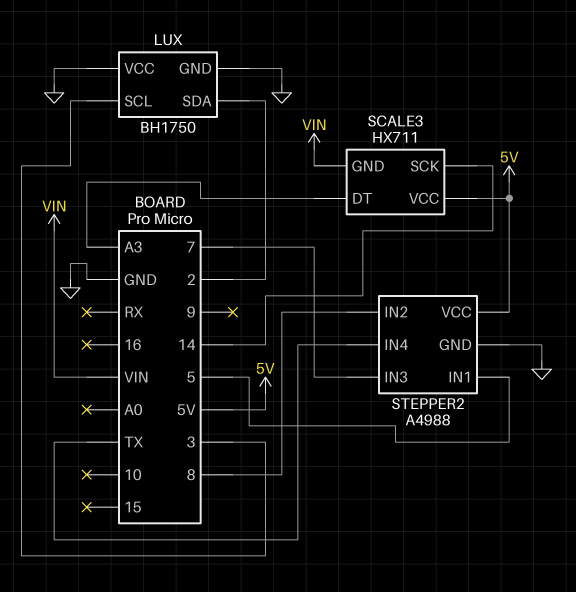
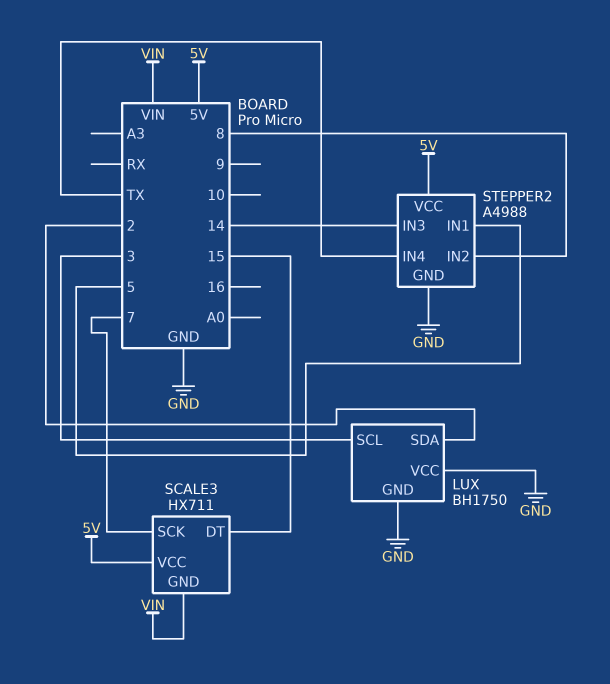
SCALE3 pin DT: A3 -> 15
SCALE3 pin SCK: 14 -> 7
STEPPER2 pin IN3: 7 -> 14

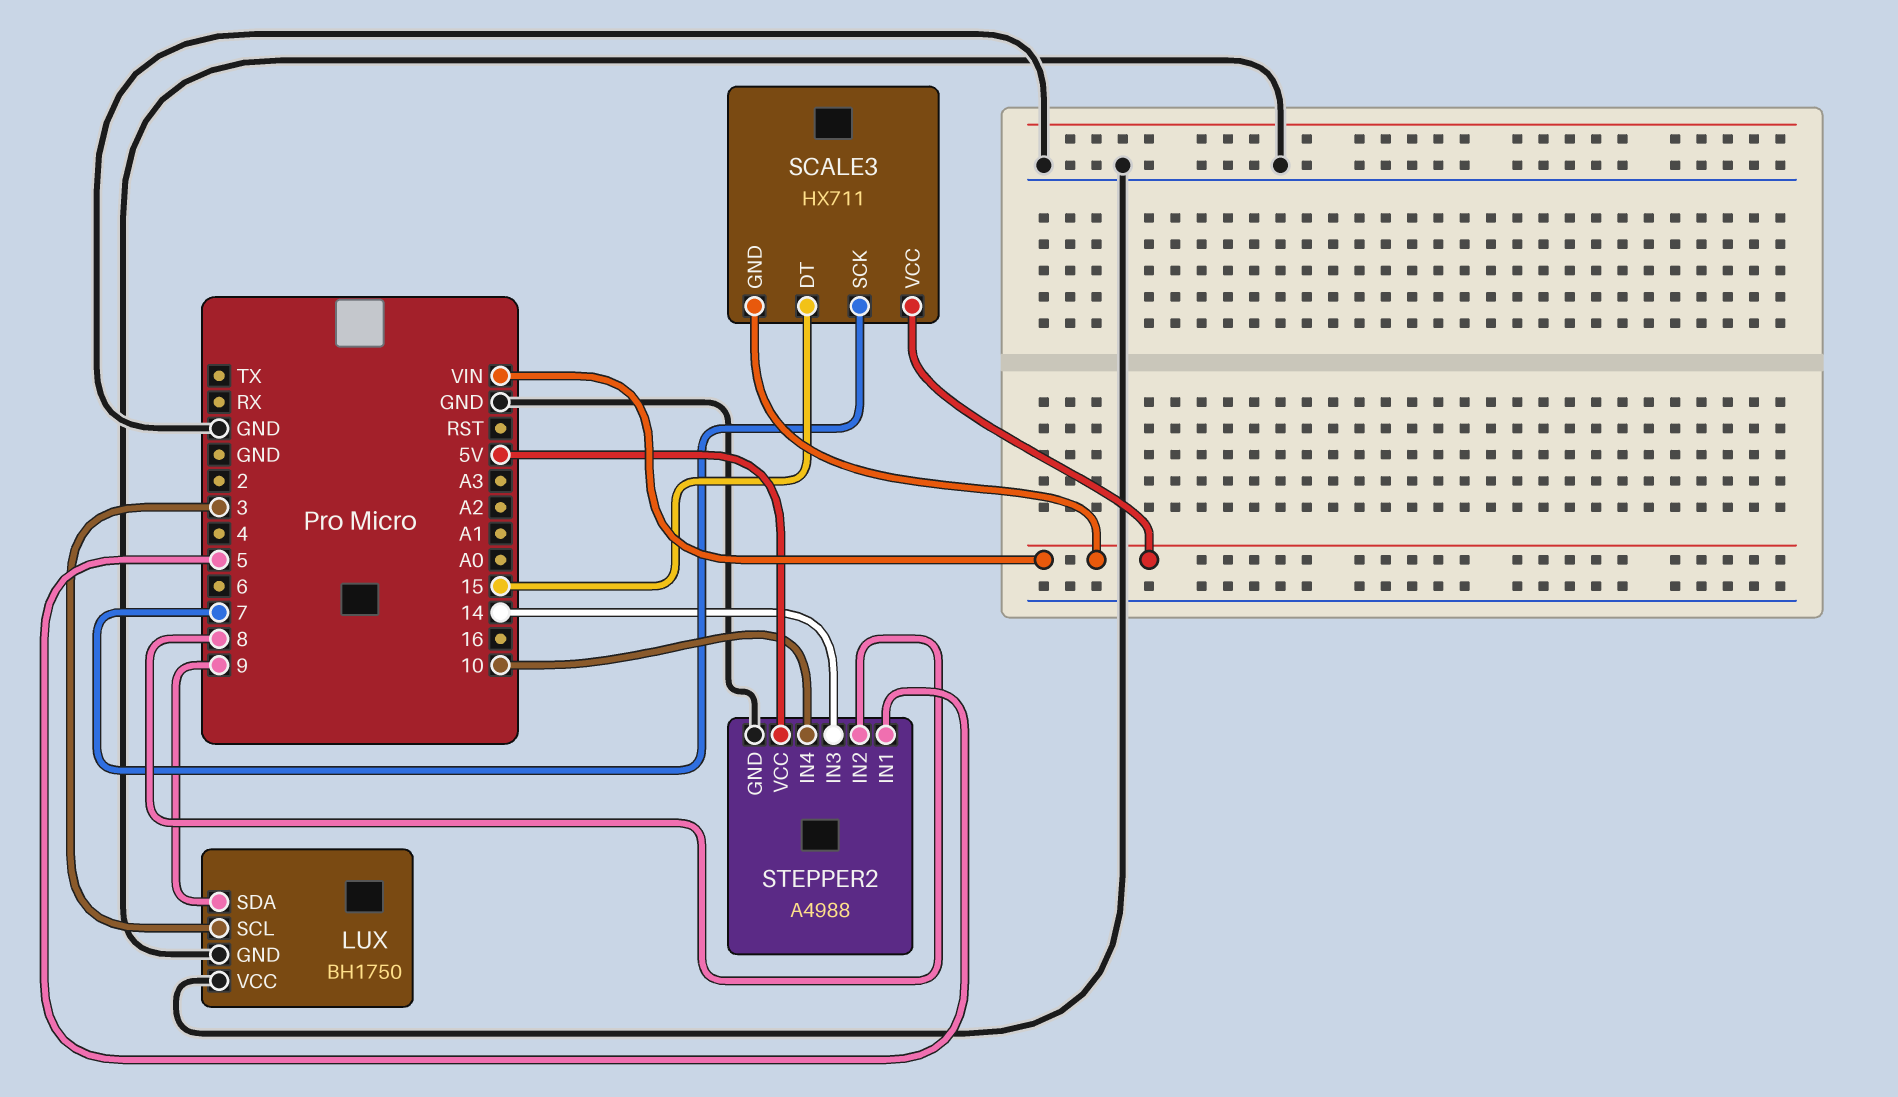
LUX pin SDA: 2 -> 9
SCALE3 pin VCC: 5V -> VIN
STEPPER2 pin IN4: TX -> 10

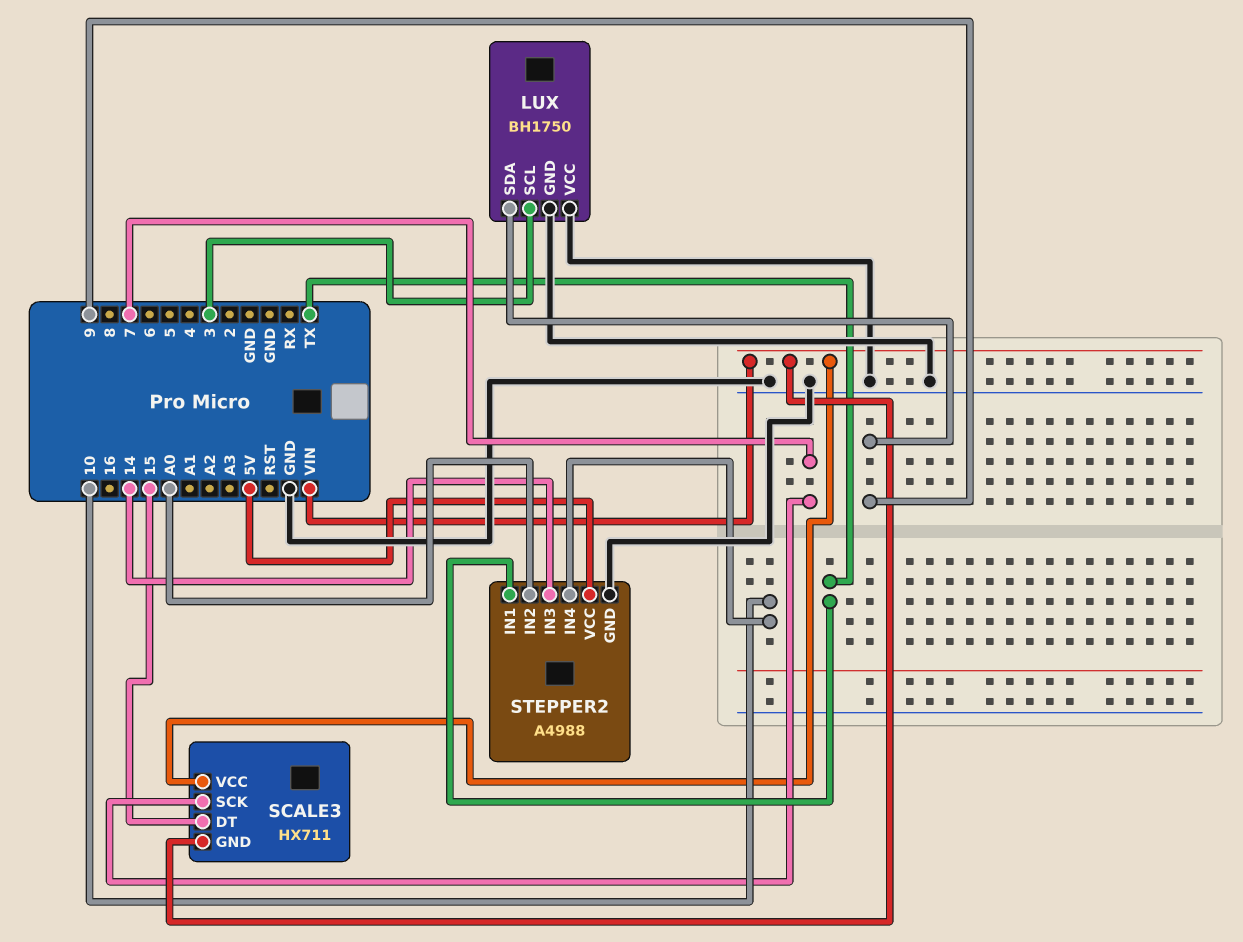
STEPPER2 pin IN1: 5 -> TX
STEPPER2 pin IN2: 8 -> A0

